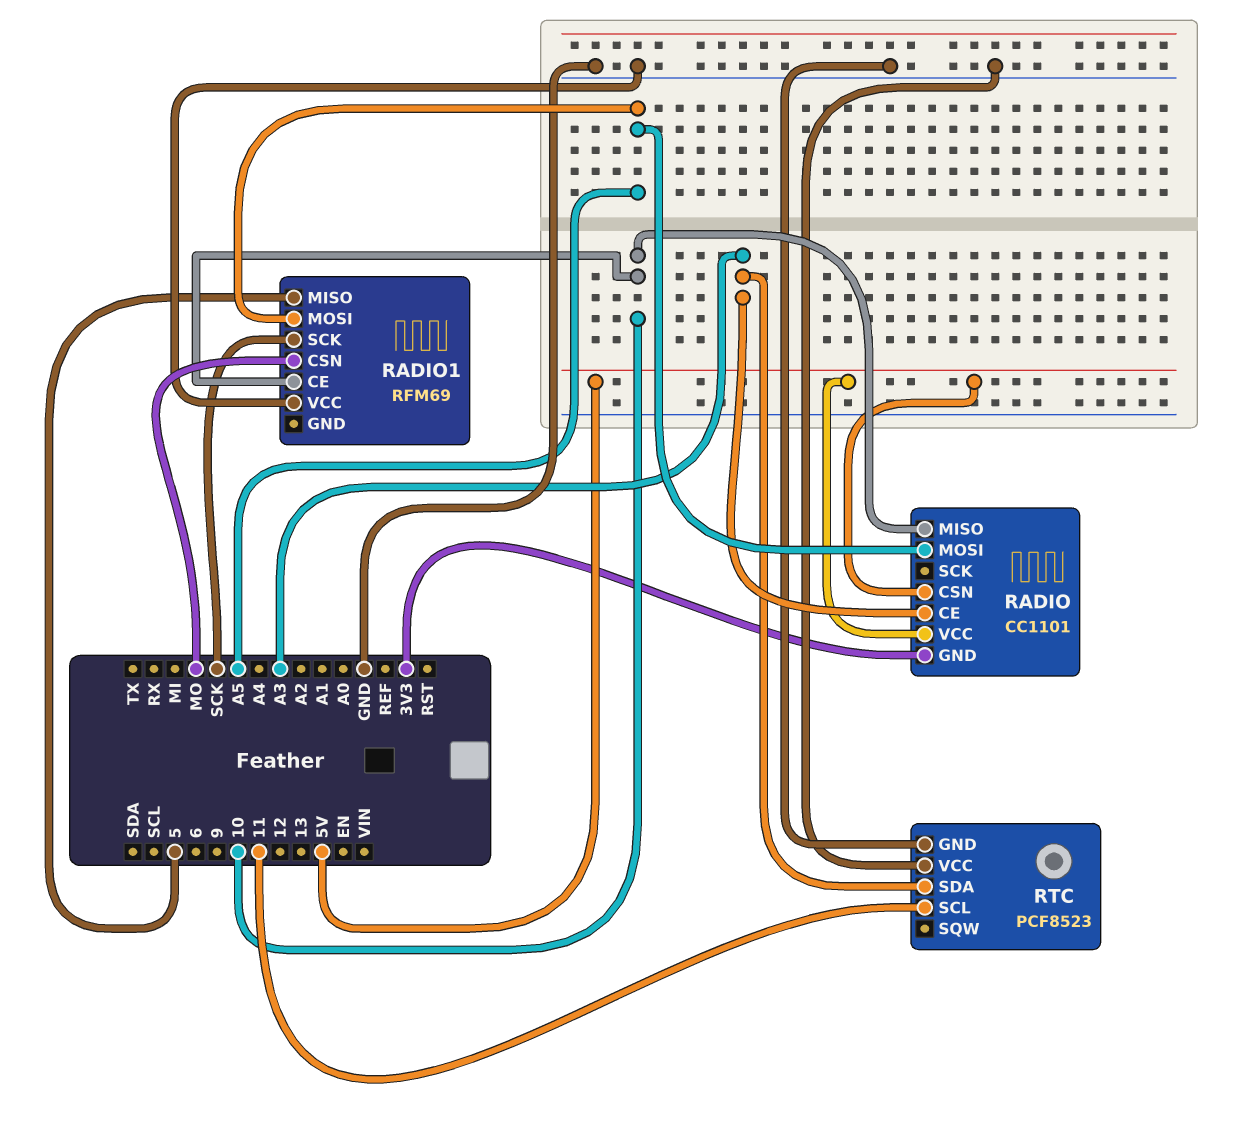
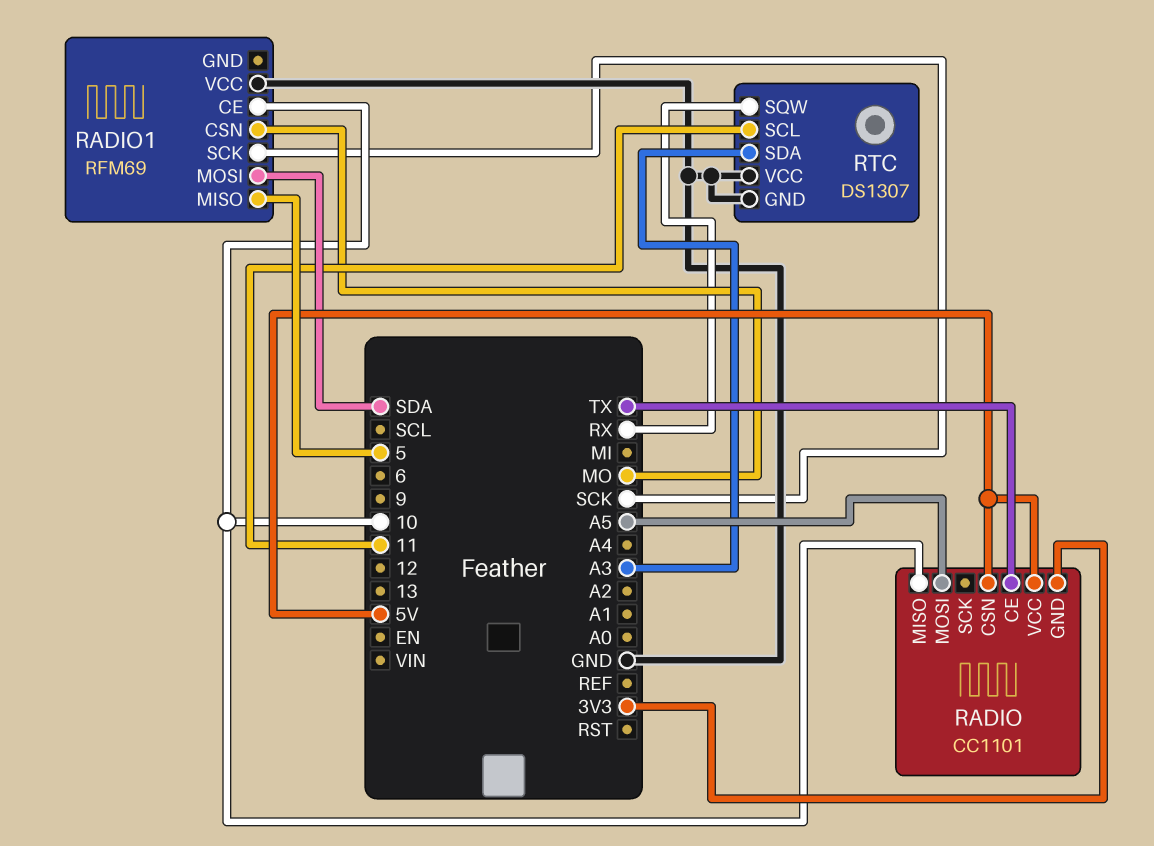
RADIO pin CE: A3 -> TX
RADIO1 pin MOSI: A5 -> SDA
RTC: PCF8523 -> DS1307
RTC pin SQW: none -> RX

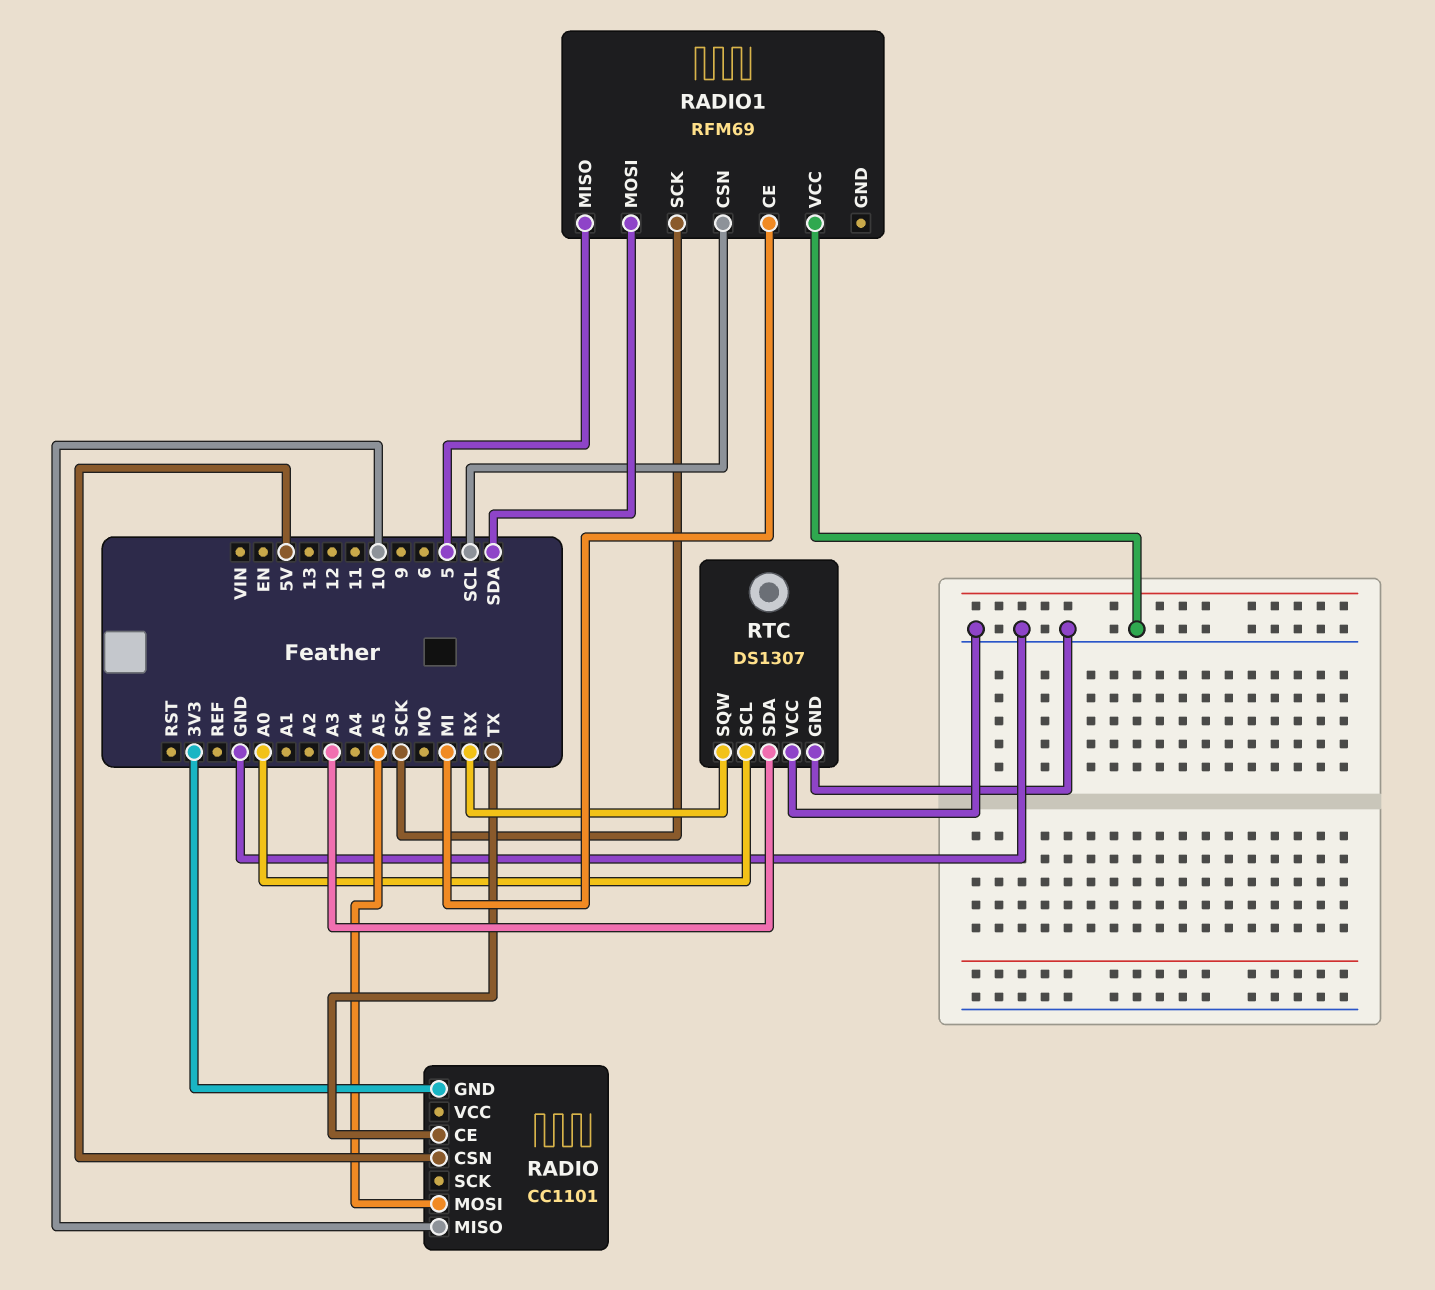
RADIO pin VCC: 5V -> none
RADIO1 pin CE: 10 -> MI
RADIO1 pin CSN: MO -> SCL
RTC pin SCL: 11 -> A0

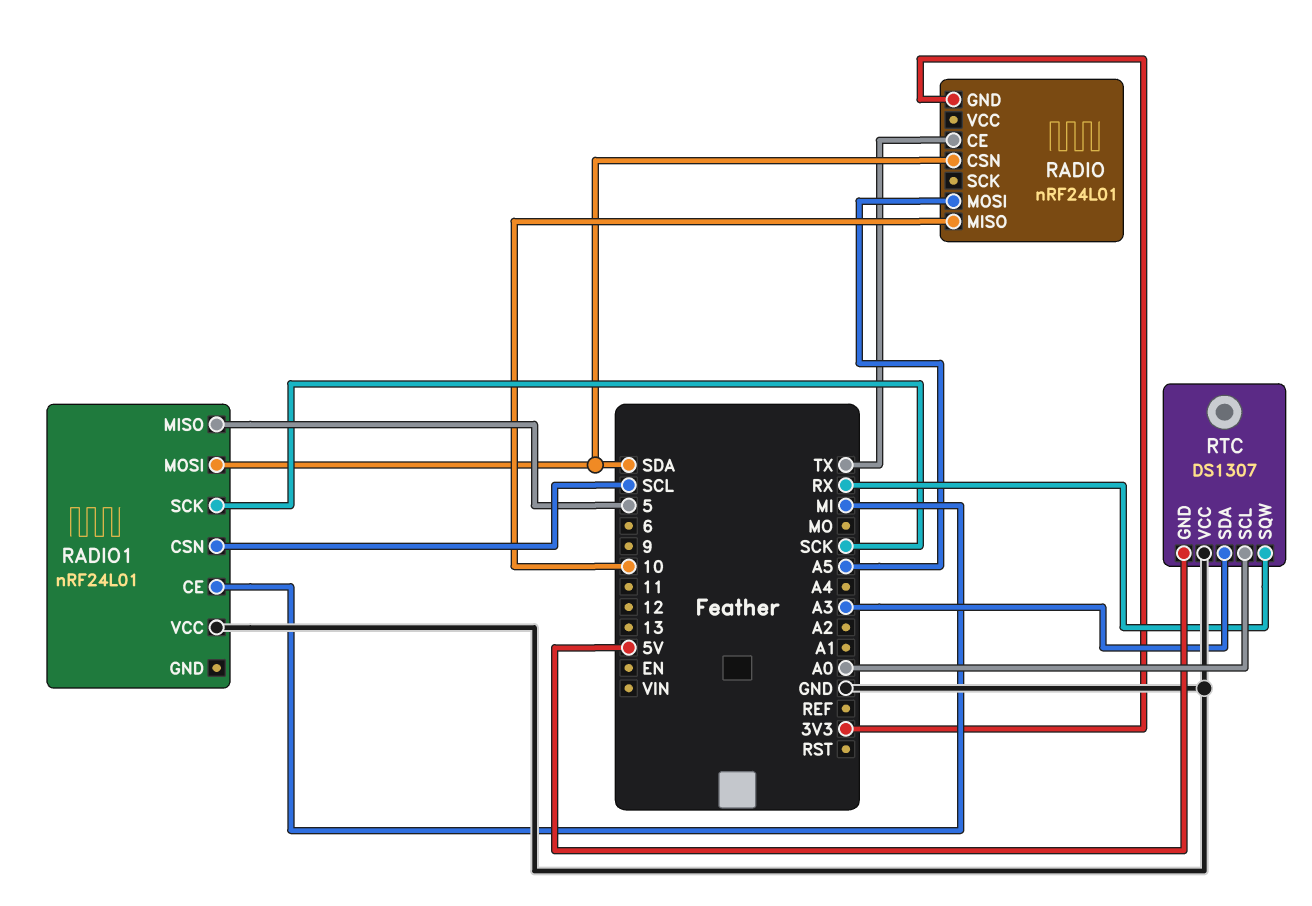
RADIO: CC1101 -> nRF24L01
RADIO pin CSN: 5V -> SDA
RADIO1: RFM69 -> nRF24L01
RTC pin GND: GND -> 5V

